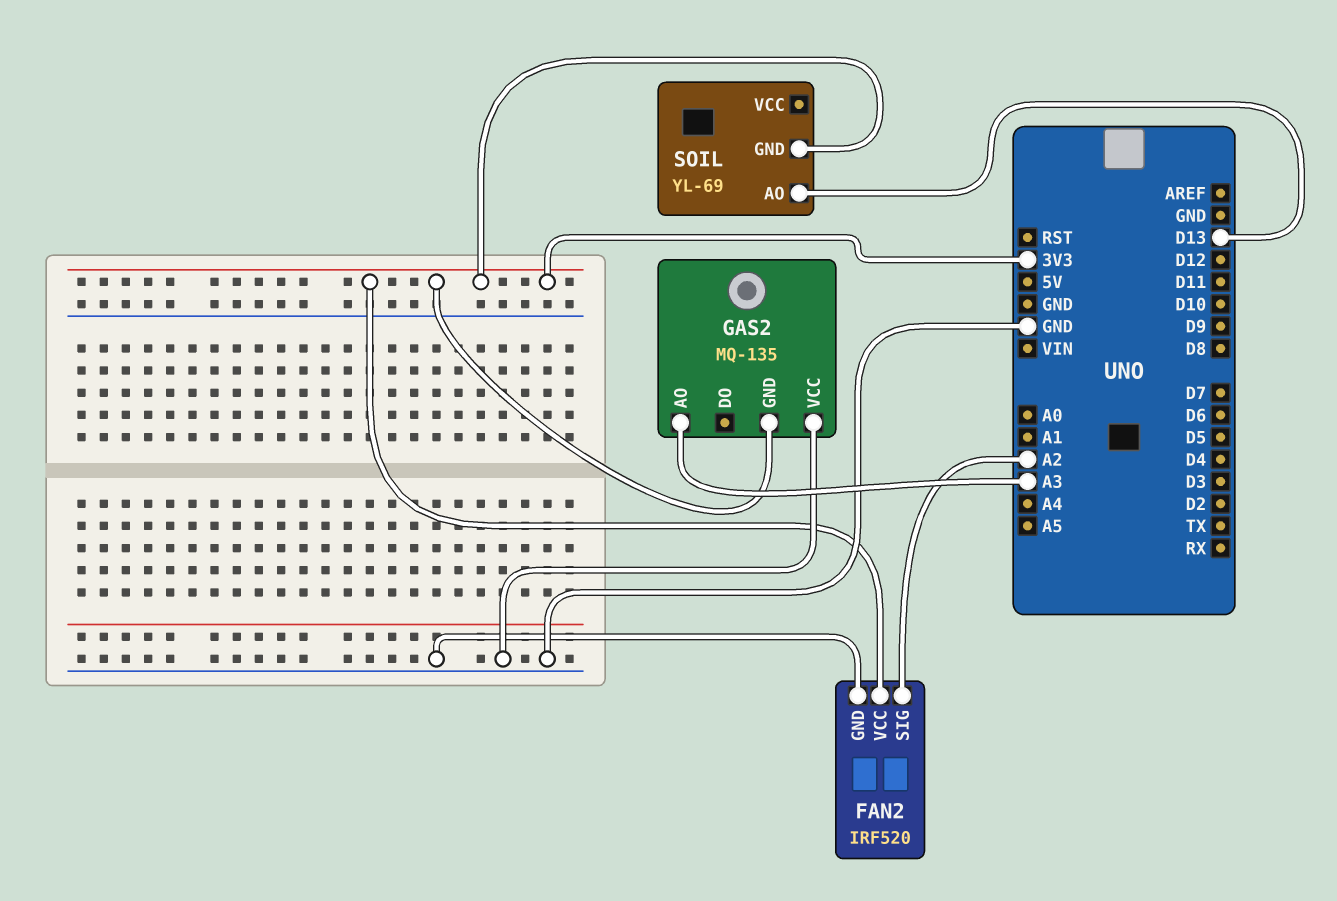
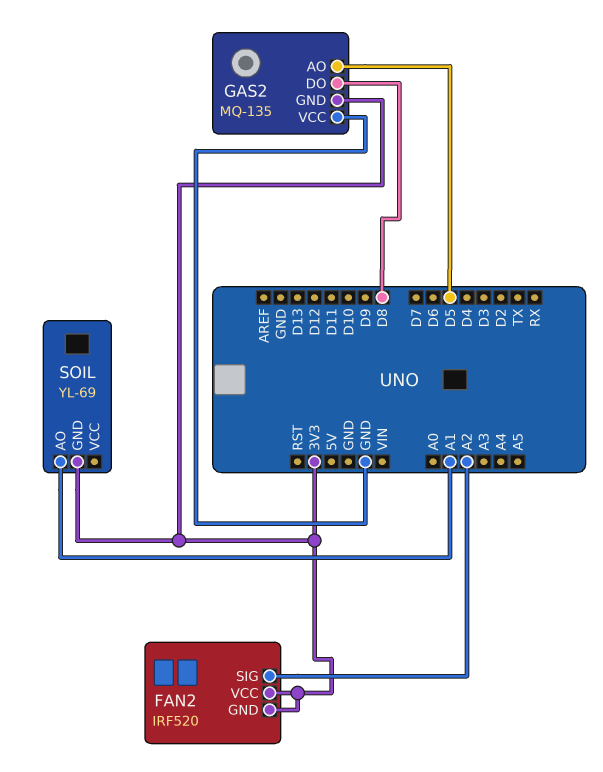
FAN2 pin GND: GND -> 3V3
GAS2 pin AO: A3 -> D5
GAS2 pin DO: none -> D8
SOIL pin AO: D13 -> A1

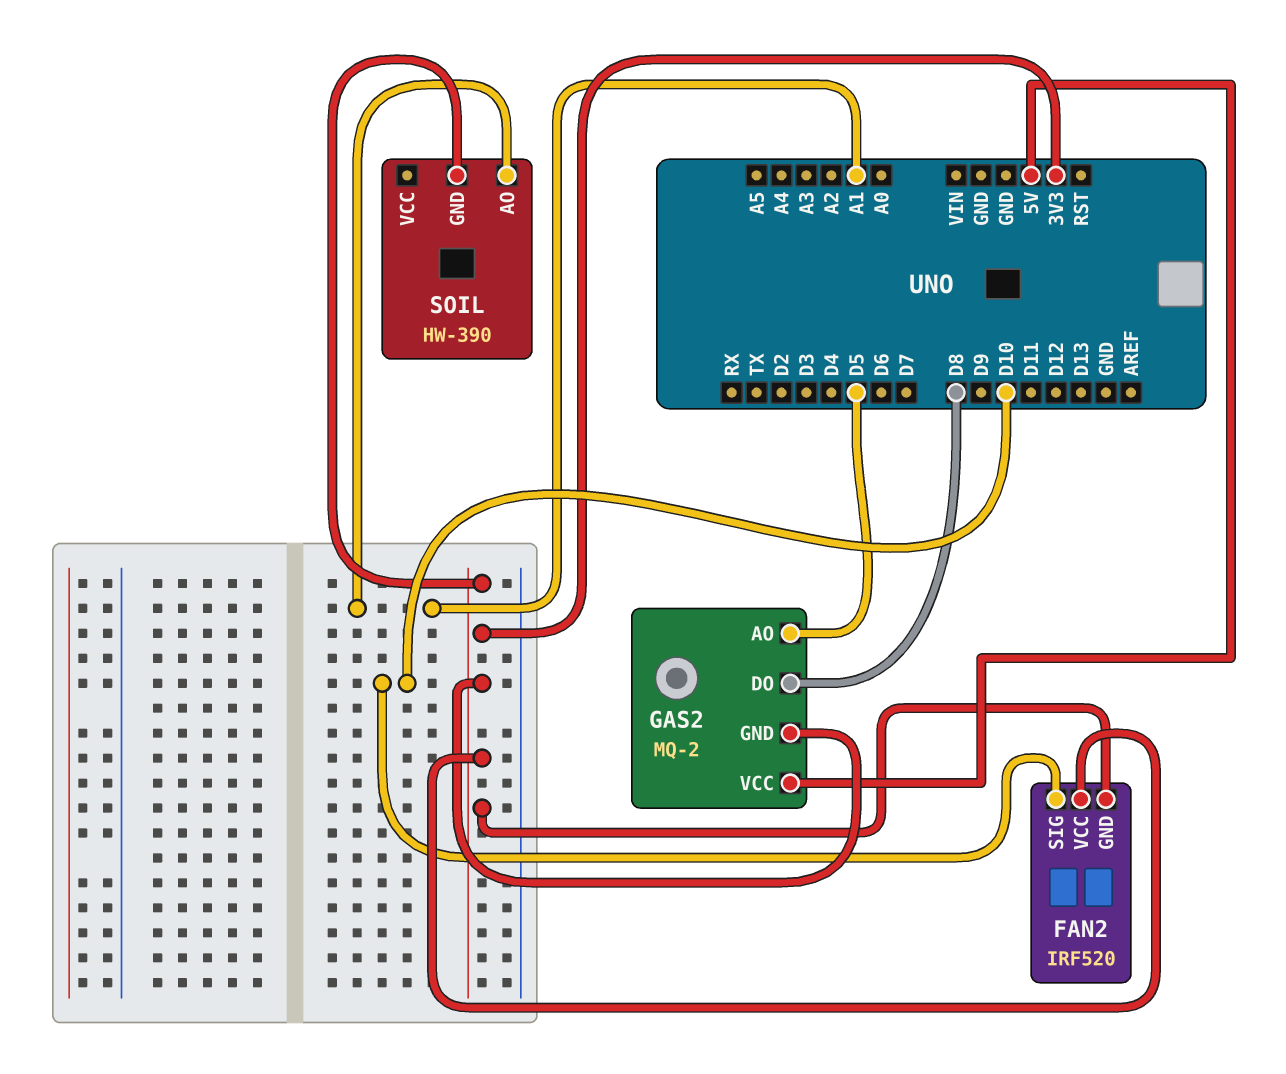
FAN2 pin SIG: A2 -> D10
GAS2: MQ-135 -> MQ-2
GAS2 pin VCC: GND -> 5V
SOIL: YL-69 -> HW-390

